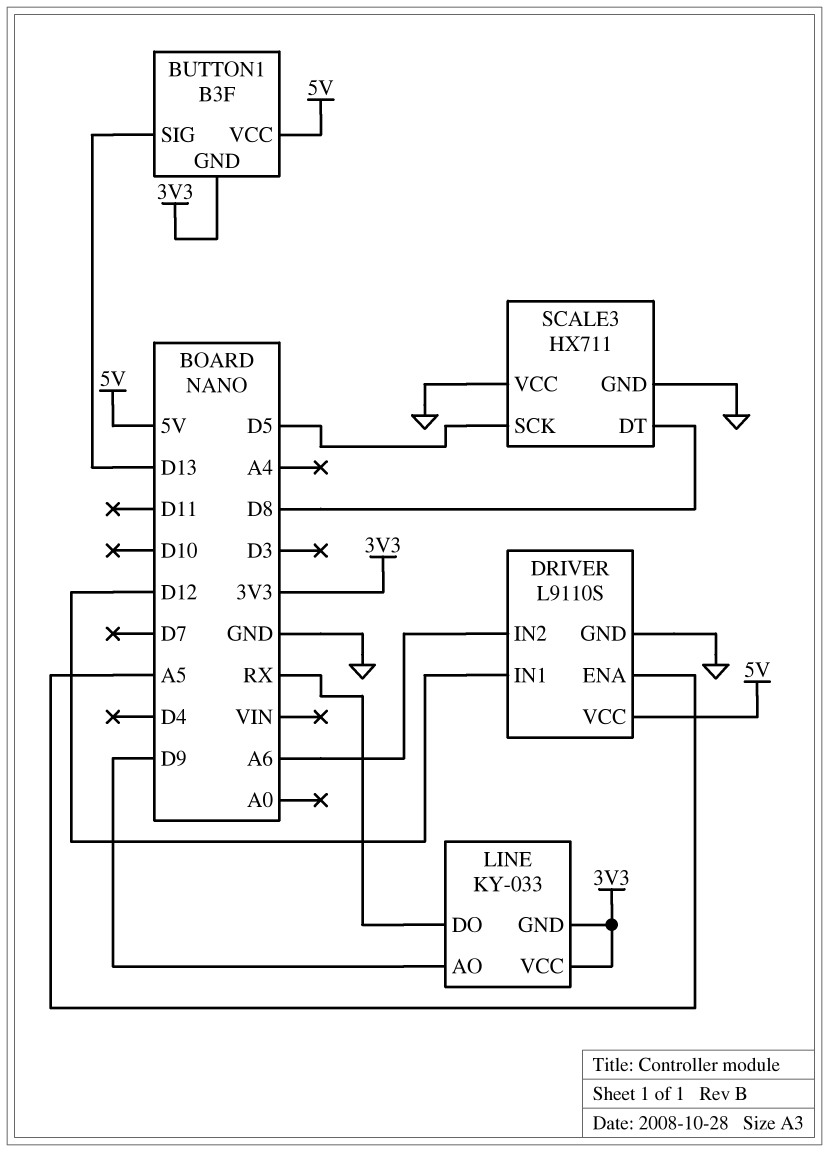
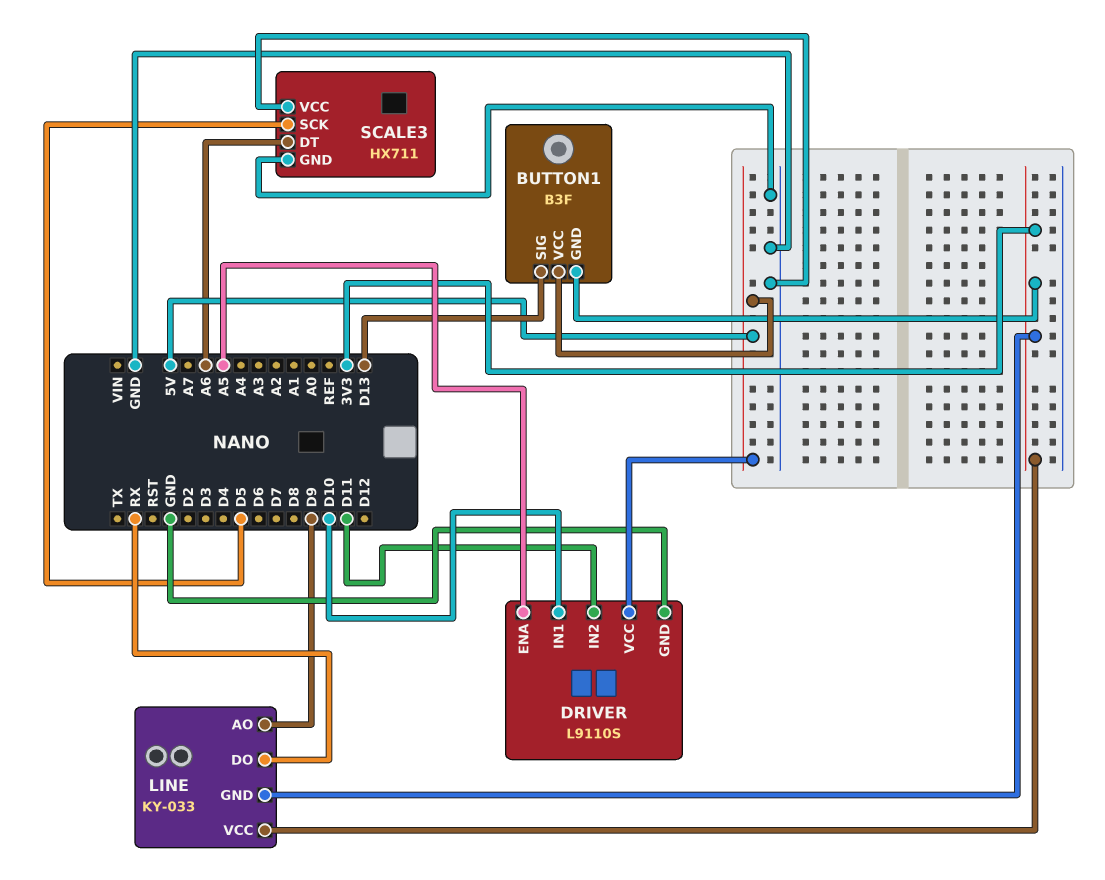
DRIVER pin IN1: D12 -> D10
DRIVER pin IN2: A6 -> D11
SCALE3 pin DT: D8 -> A6

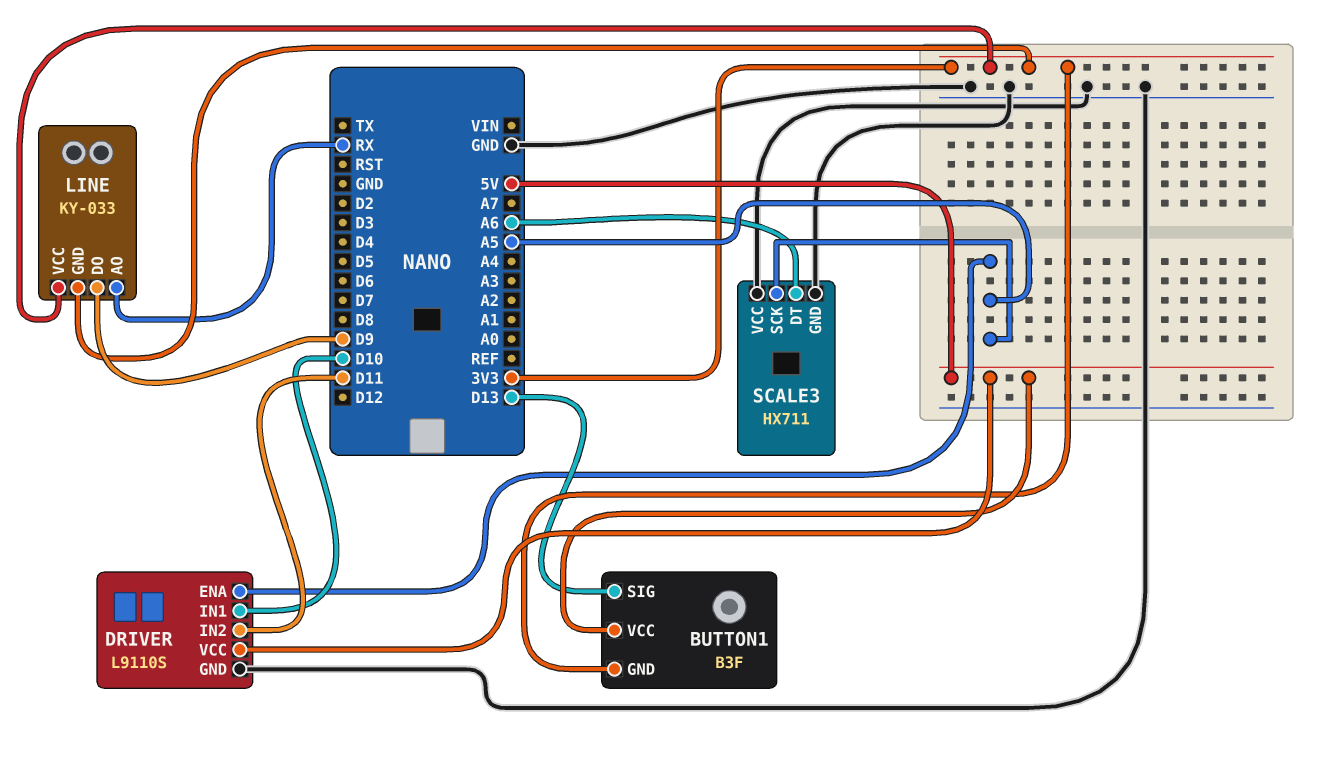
LINE pin AO: D9 -> RX
LINE pin DO: RX -> D9
SCALE3 pin SCK: D5 -> A5

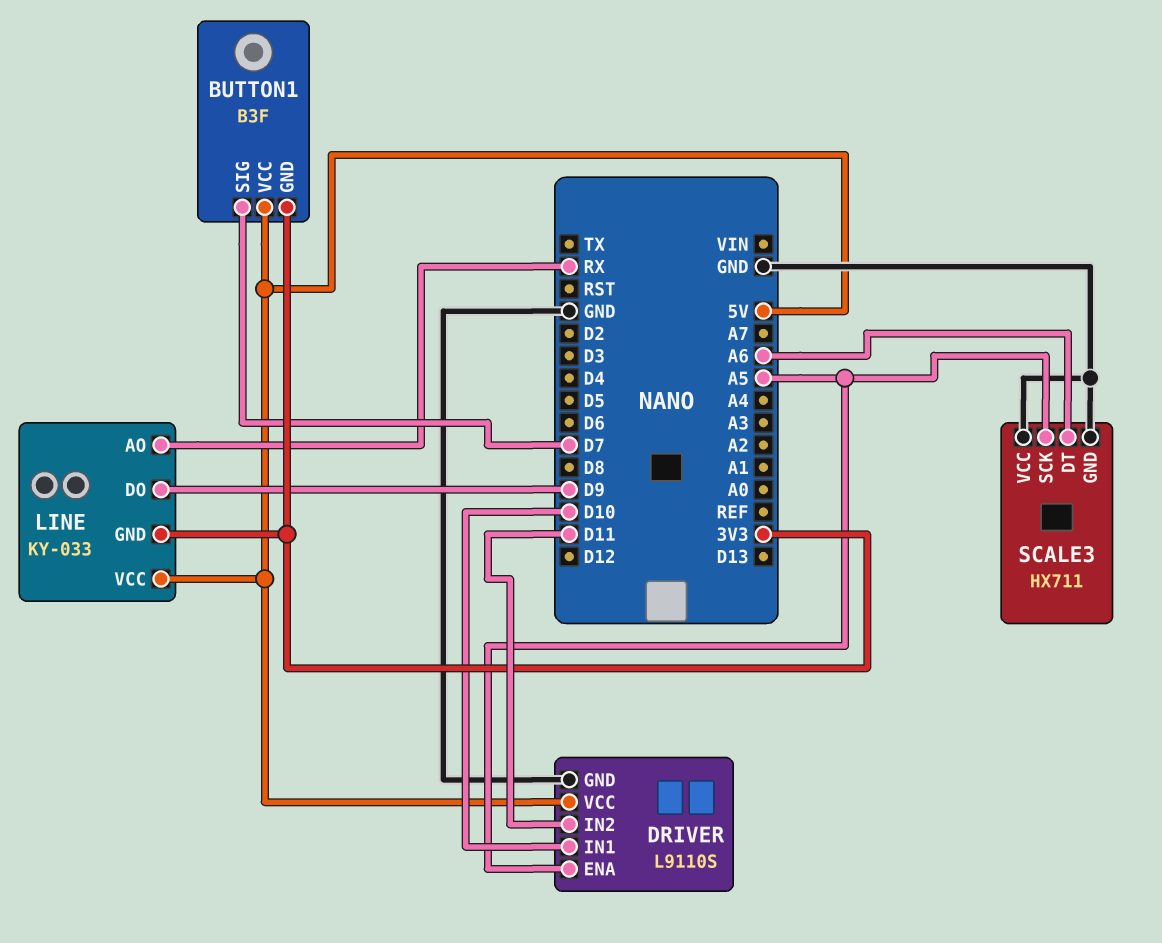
BUTTON1 pin SIG: D13 -> D7
LINE pin VCC: 3V3 -> 5V

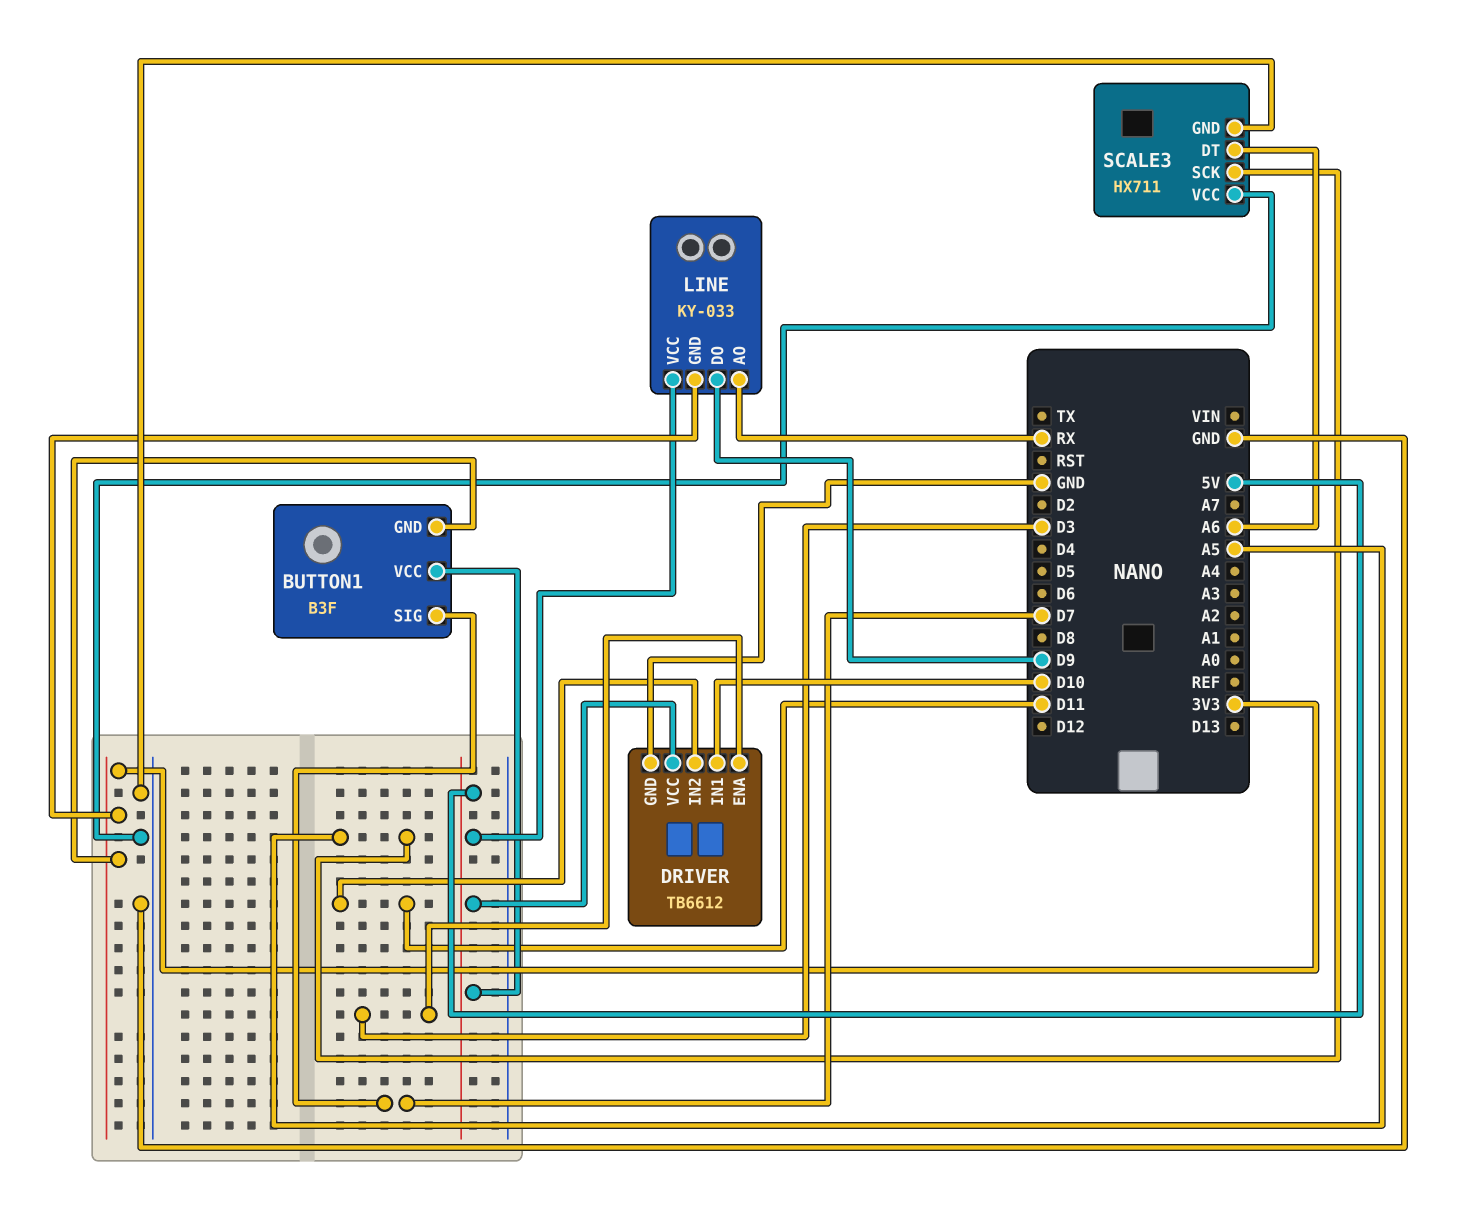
DRIVER: L9110S -> TB6612
DRIVER pin ENA: A5 -> D3

